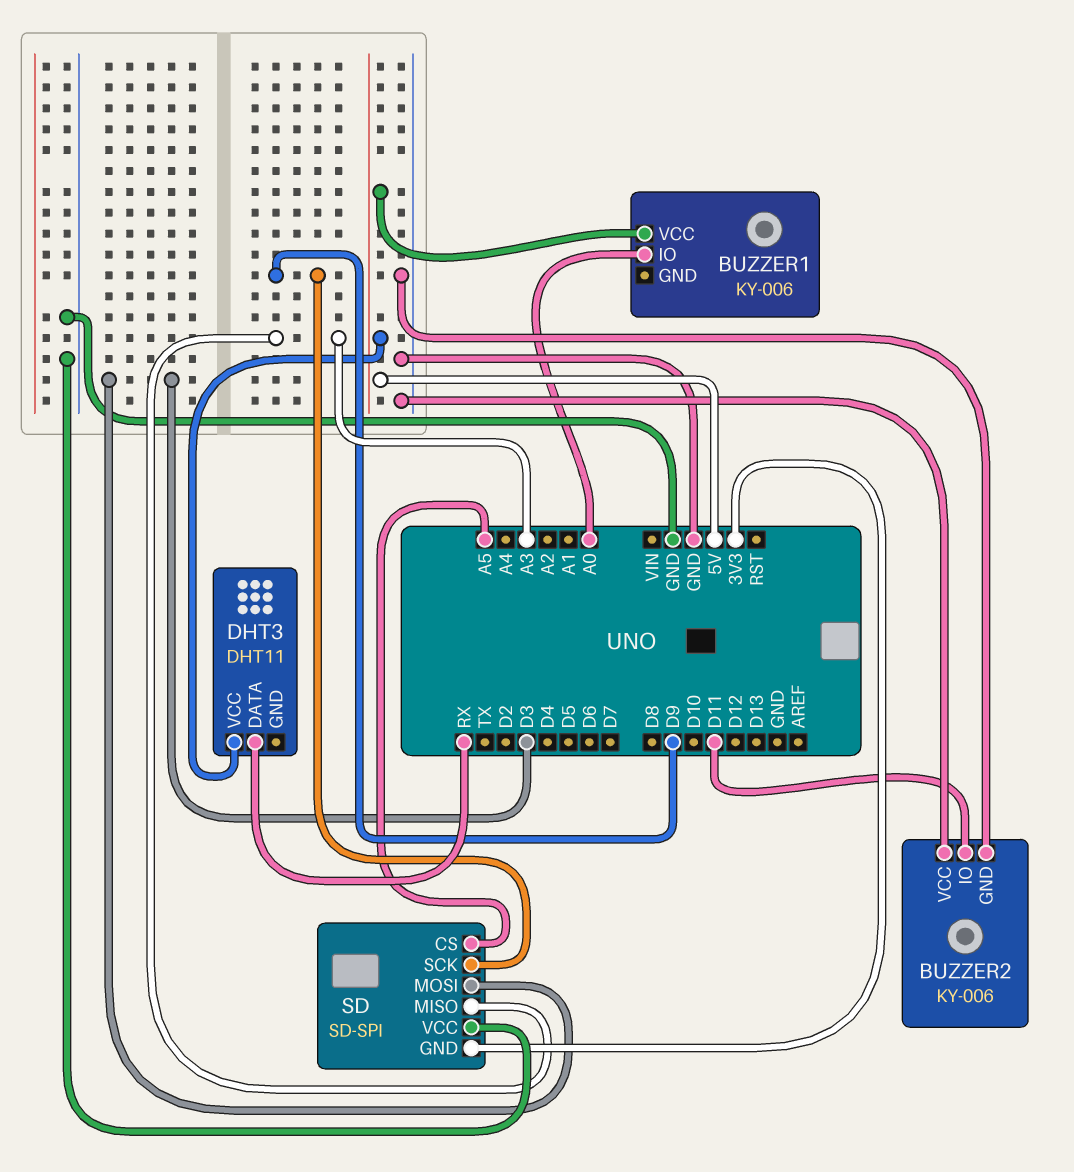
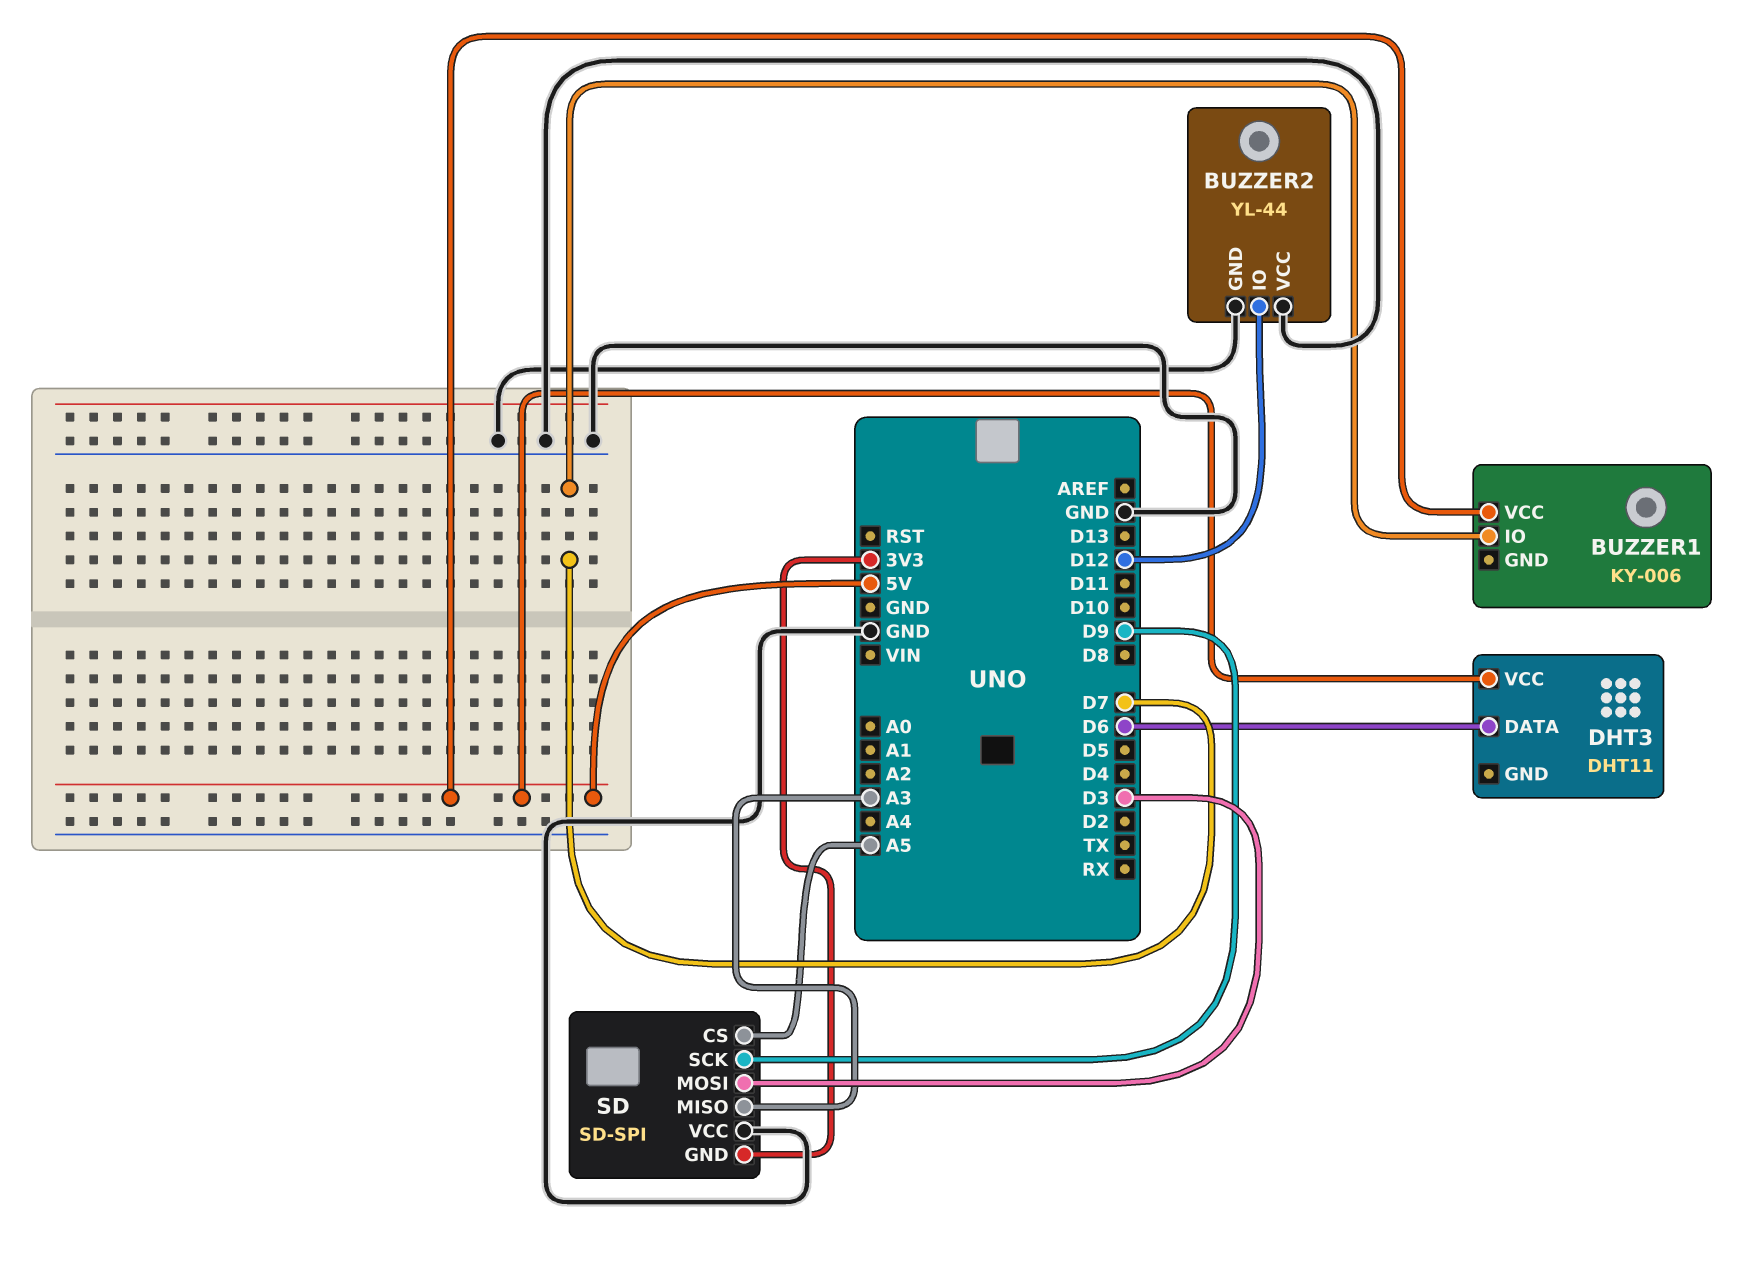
BUZZER1 pin IO: A0 -> D7
BUZZER2: KY-006 -> YL-44
BUZZER2 pin IO: D11 -> D12
DHT3 pin DATA: RX -> D6

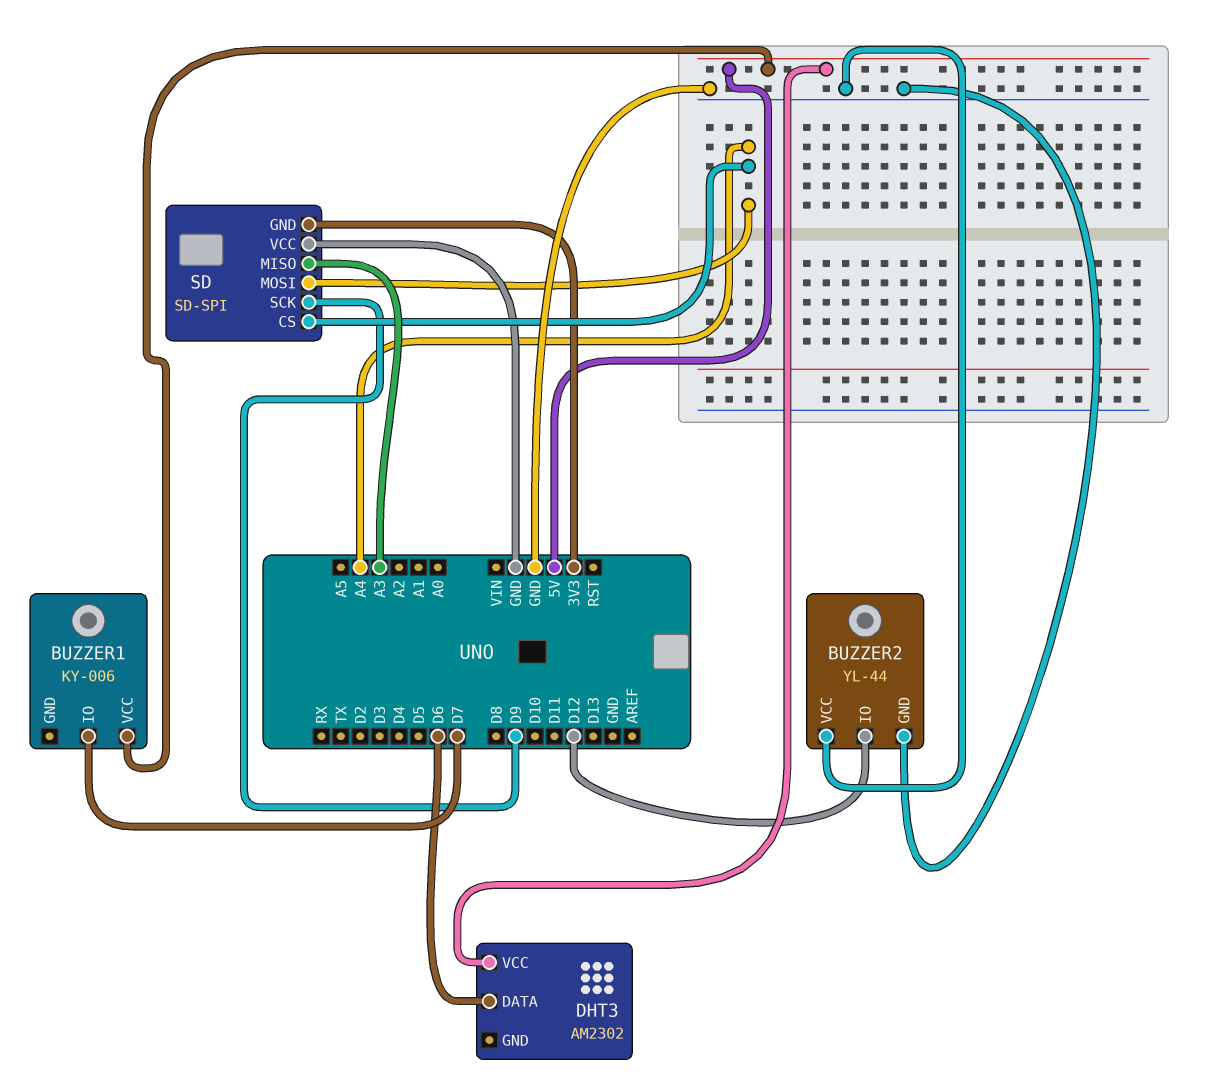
DHT3: DHT11 -> AM2302
SD pin CS: A5 -> A4
SD pin MOSI: D3 -> A4

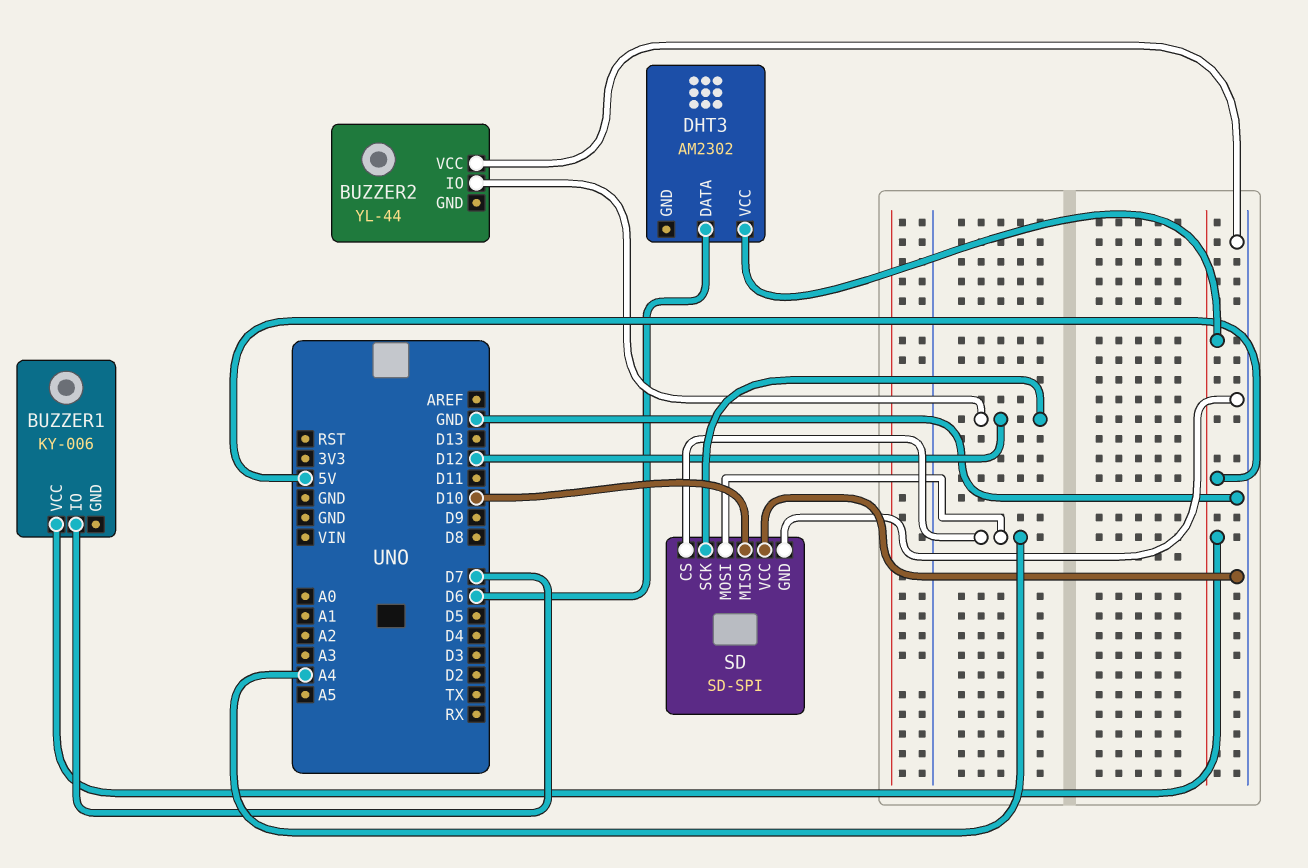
BUZZER2 pin GND: GND -> none
SD pin GND: 3V3 -> GND
SD pin MISO: A3 -> D10
SD pin SCK: D9 -> D12

